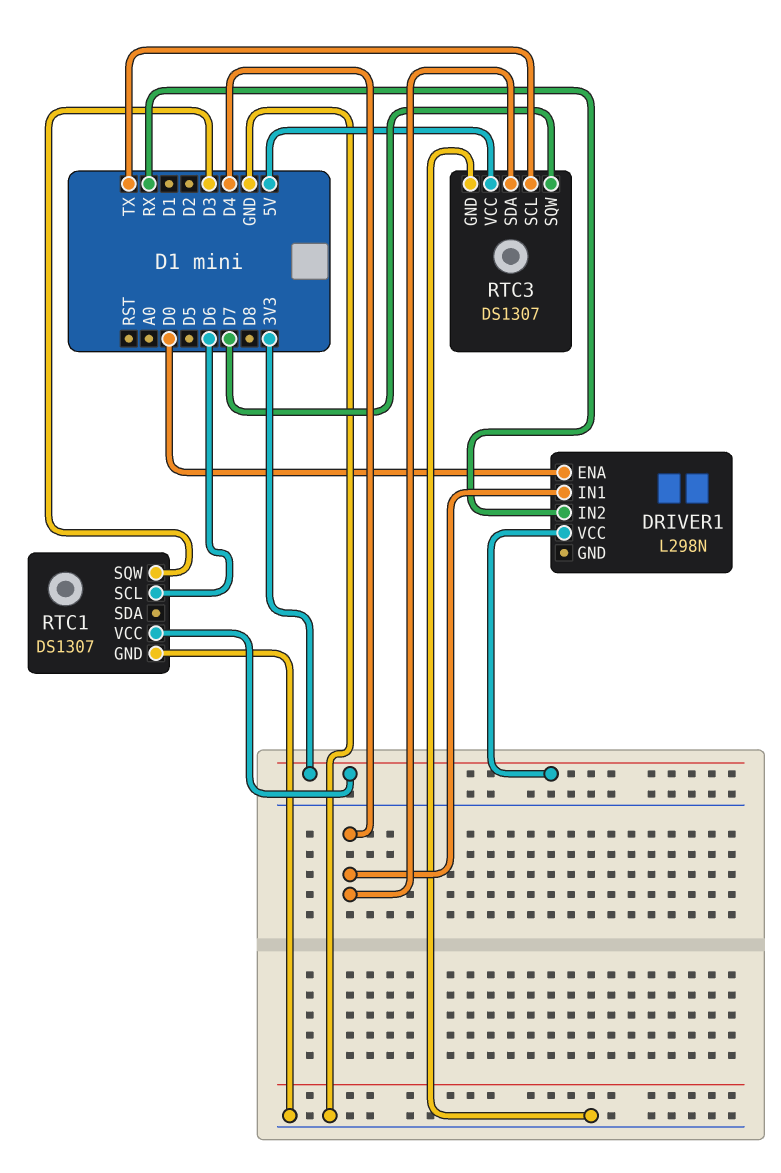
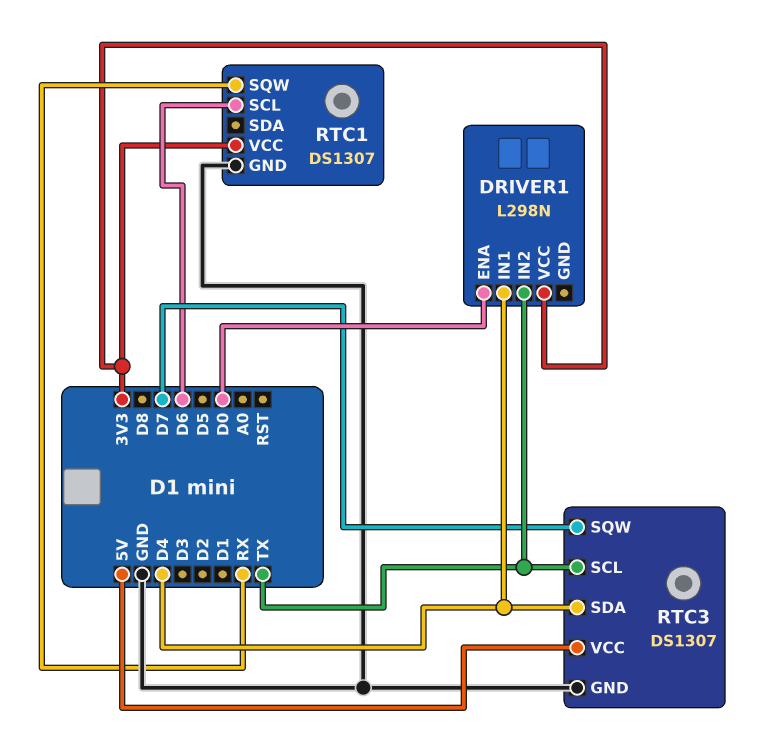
DRIVER1 pin IN2: RX -> TX
RTC1 pin SQW: D3 -> RX

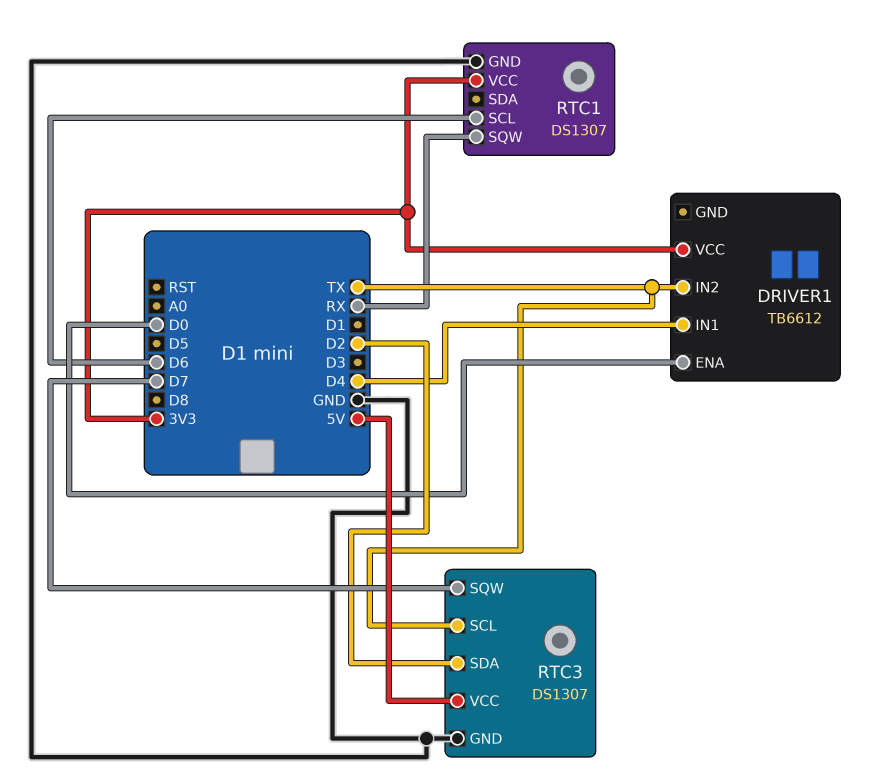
DRIVER1: L298N -> TB6612
RTC3 pin SDA: D4 -> D2

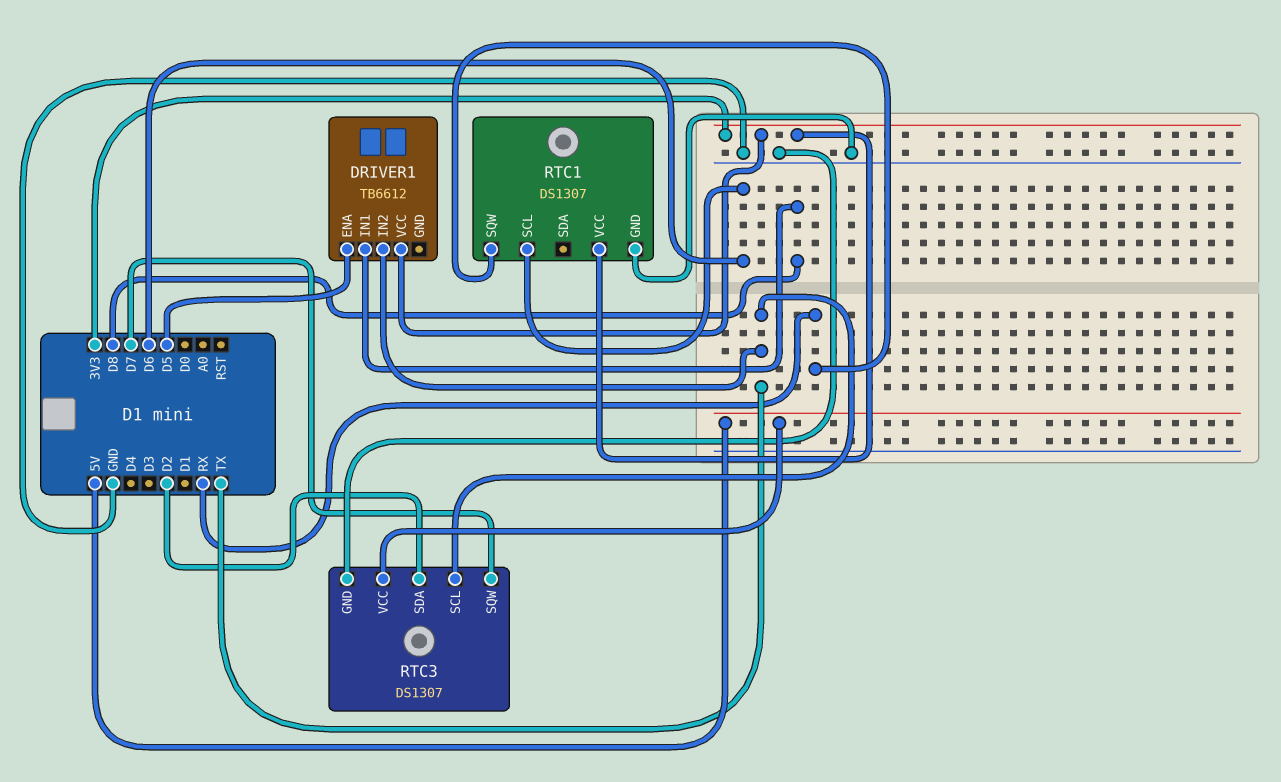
DRIVER1 pin ENA: D0 -> D5
DRIVER1 pin IN1: D4 -> D8

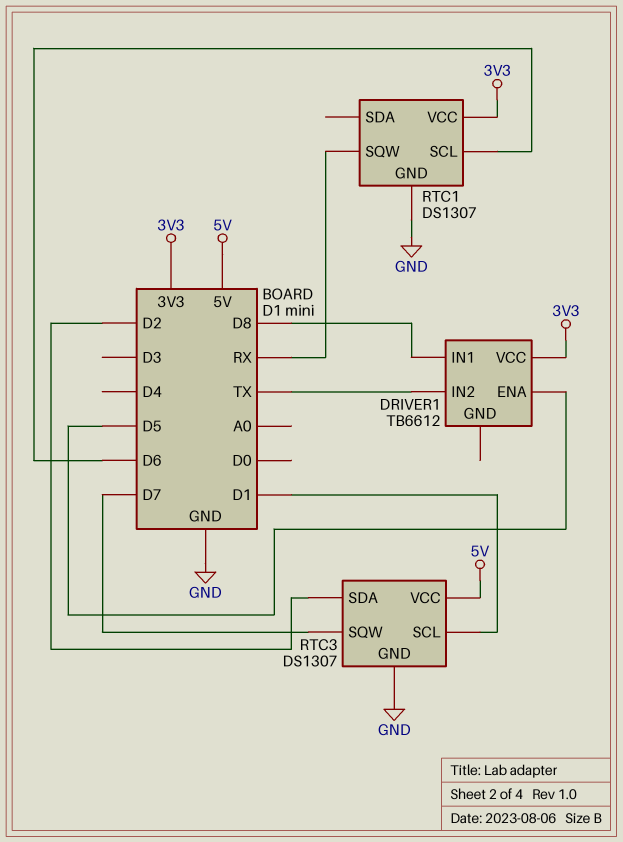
RTC3 pin SCL: TX -> D1

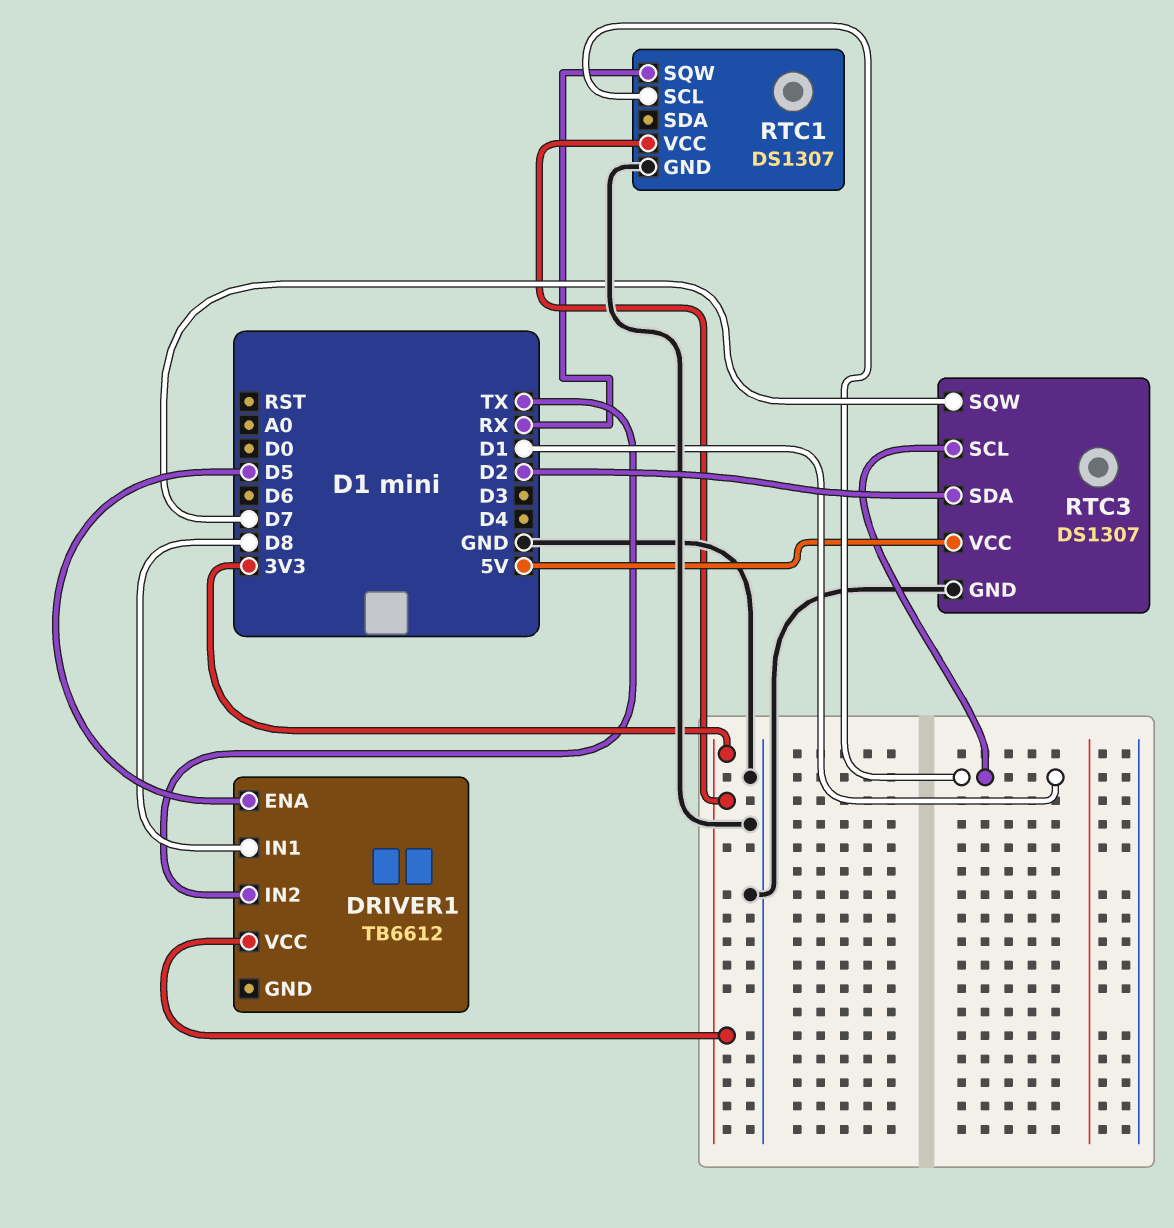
RTC1 pin SCL: D6 -> D1

